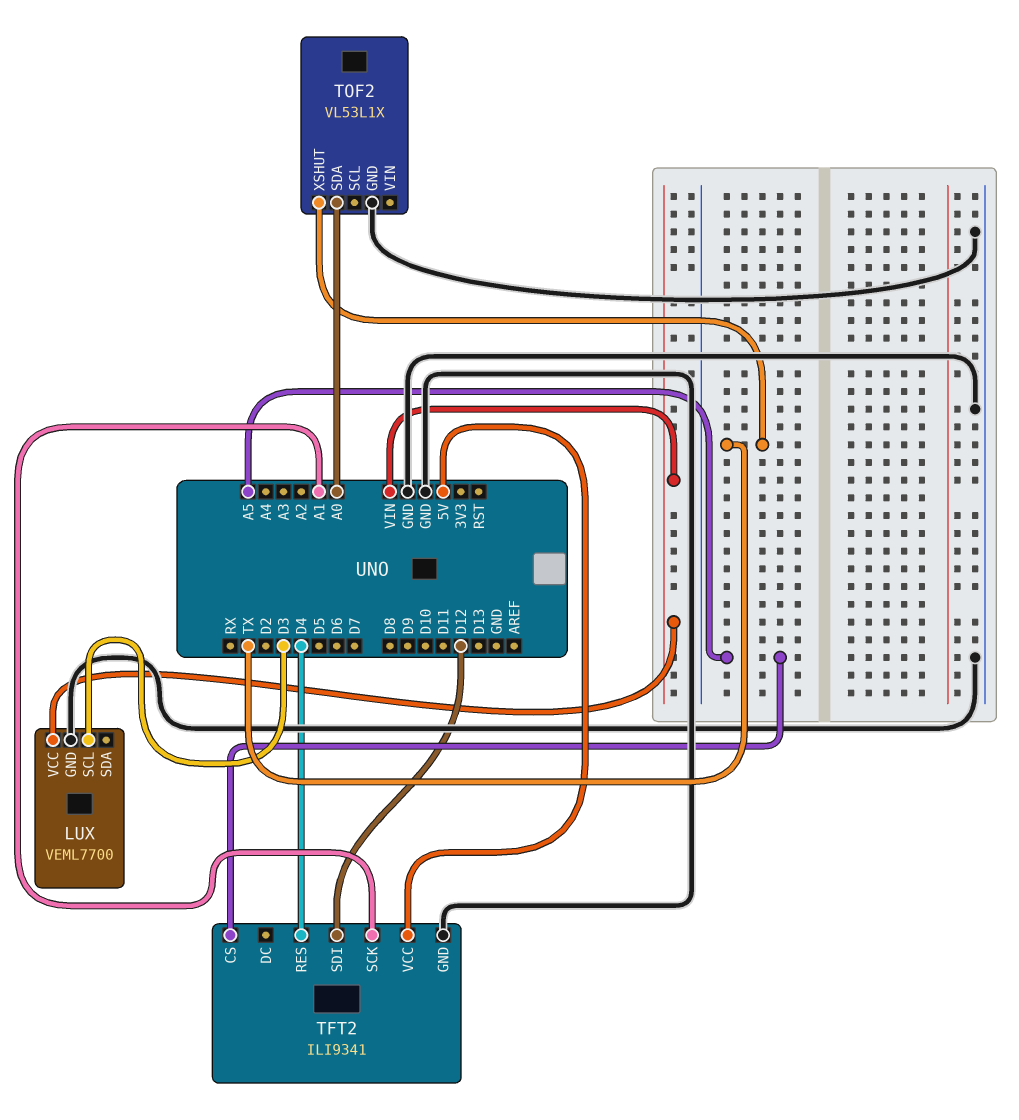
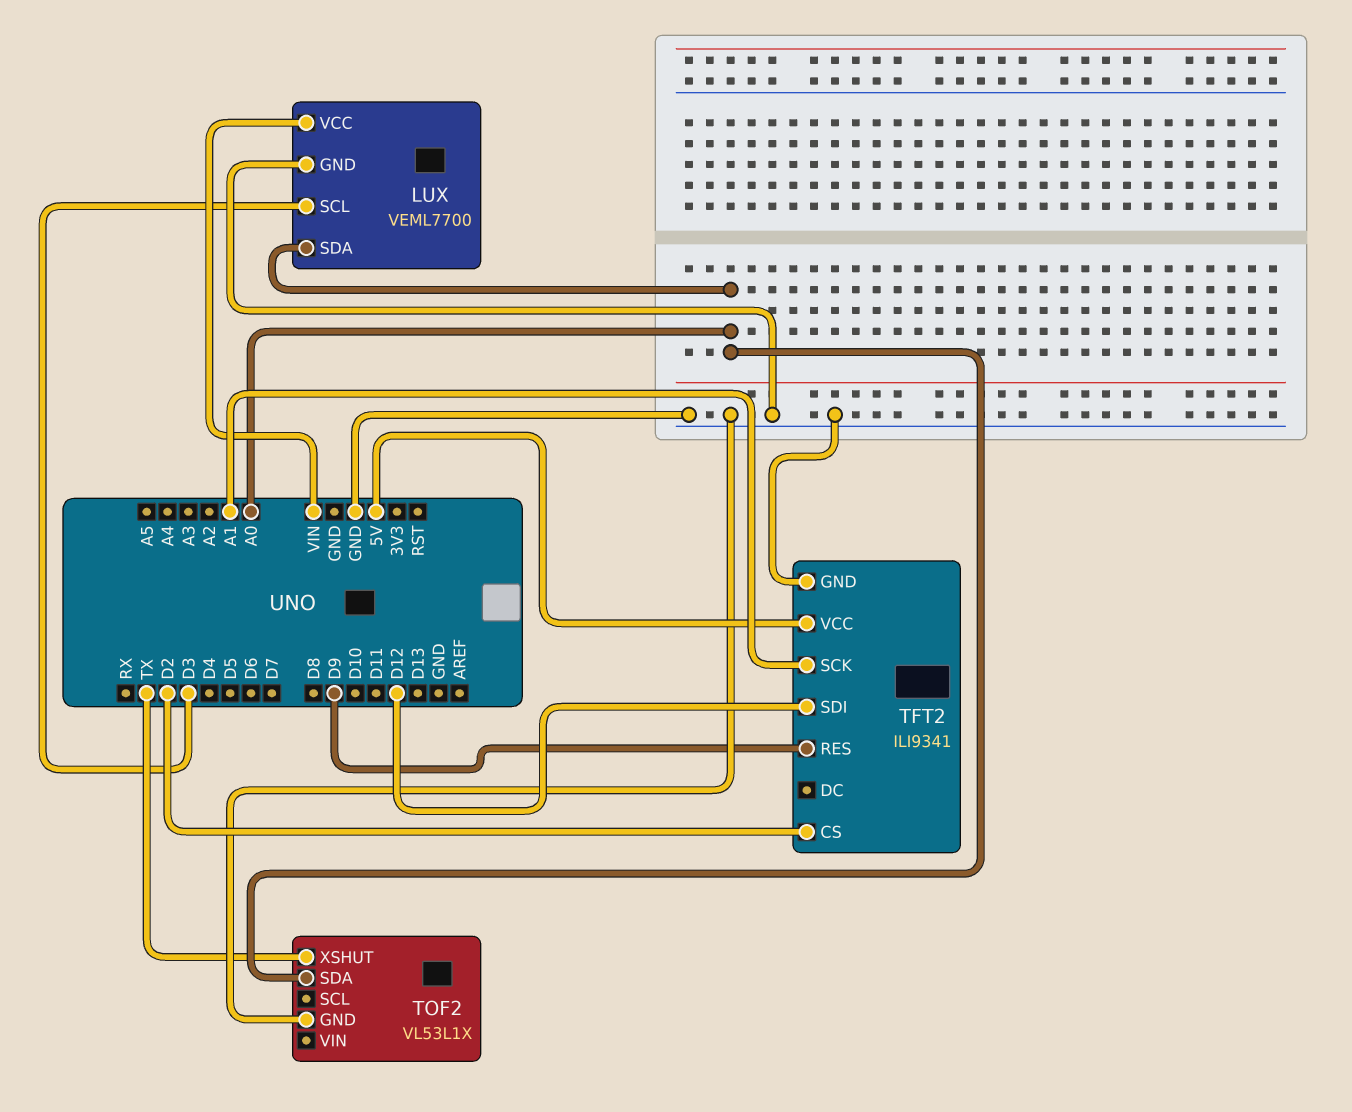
LUX pin SDA: none -> A0
TFT2 pin CS: A5 -> D2
TFT2 pin RES: D4 -> D9

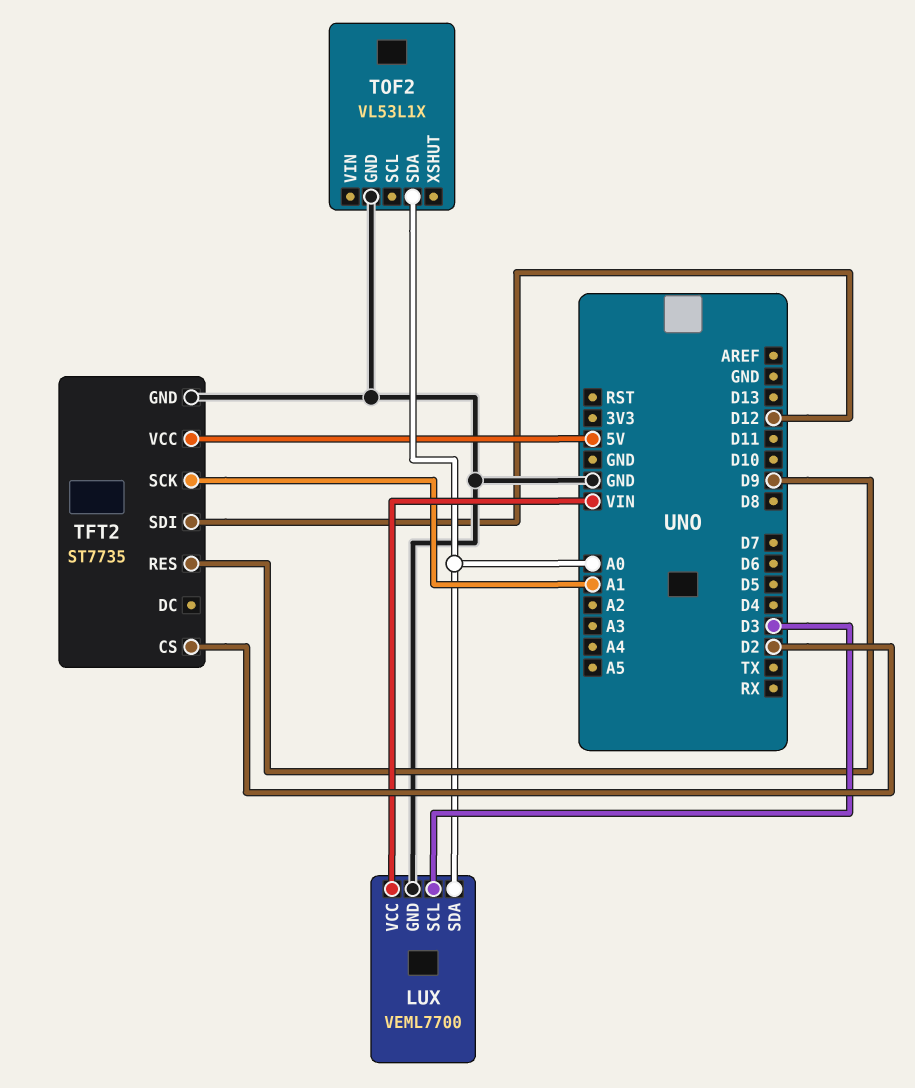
TFT2: ILI9341 -> ST7735
TOF2 pin XSHUT: TX -> none

